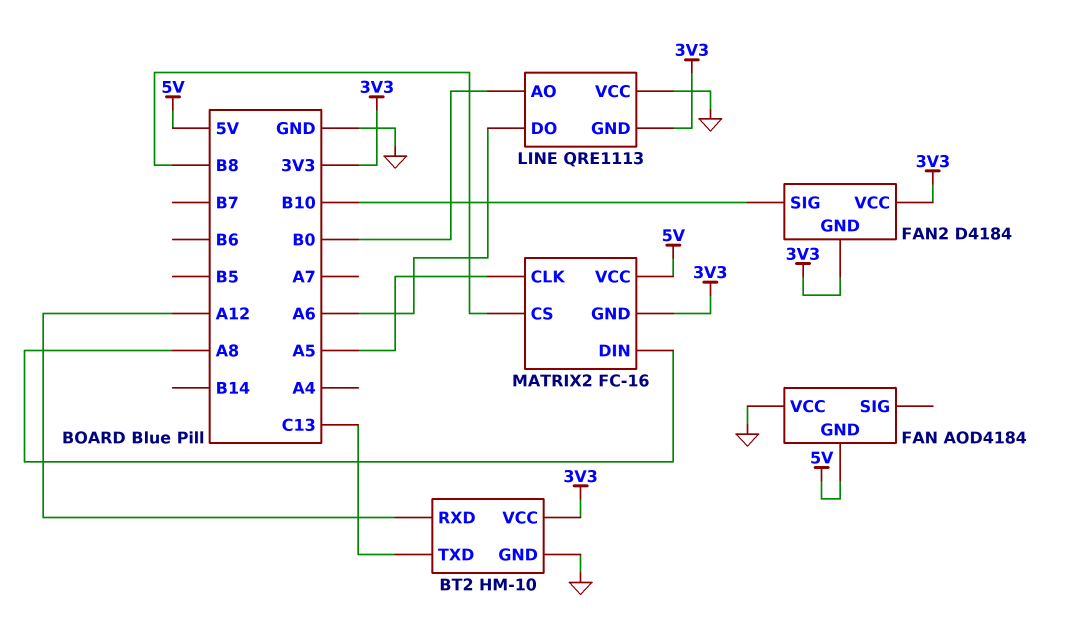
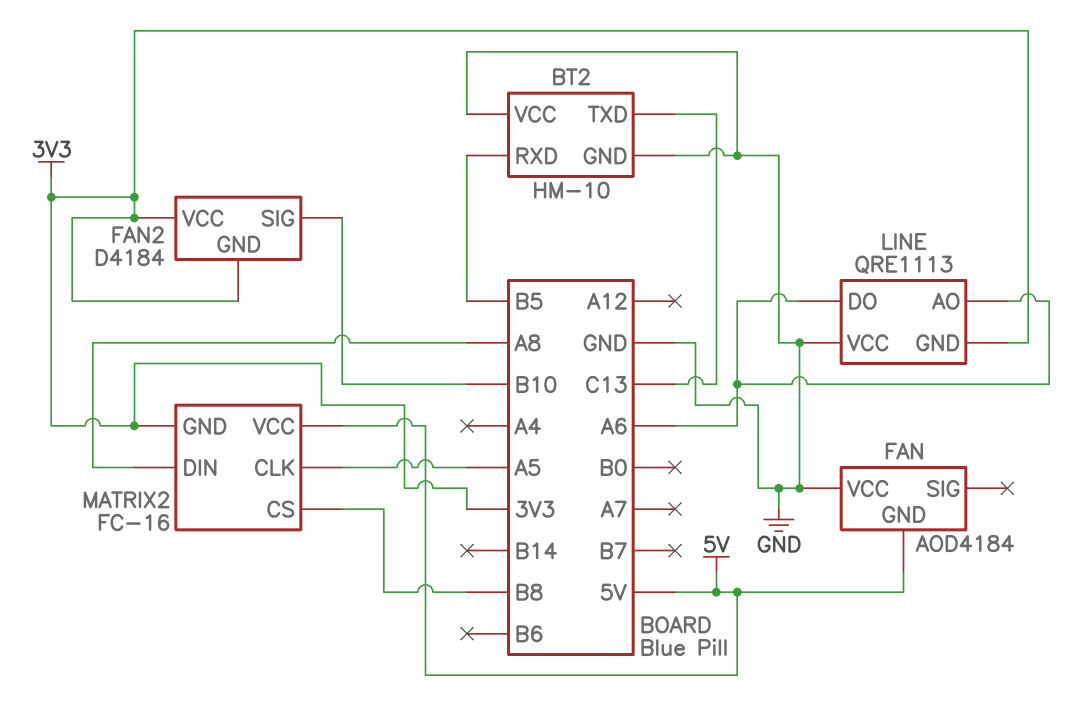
BT2 pin RXD: A12 -> B5
BT2 pin VCC: 3V3 -> GND
LINE pin AO: B0 -> A6

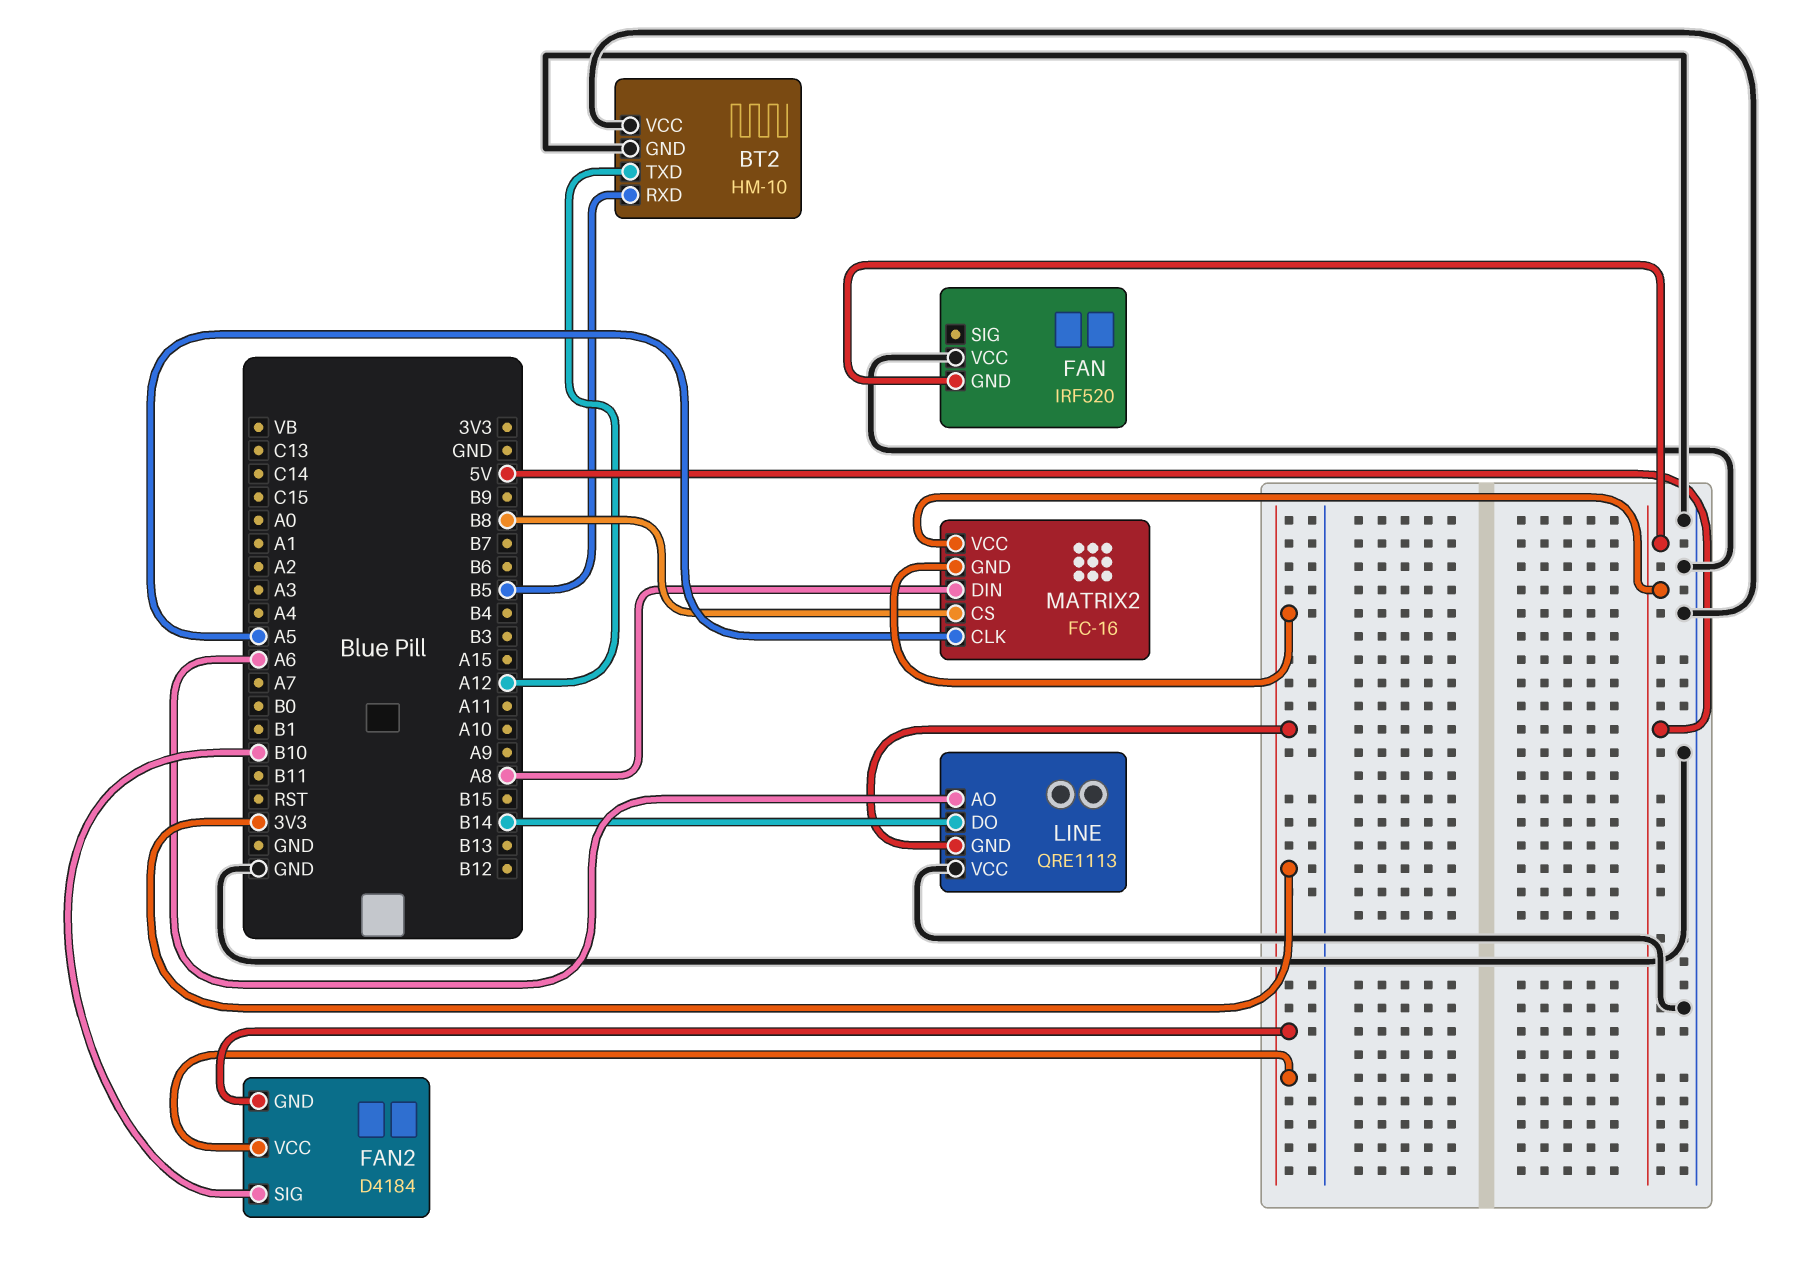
BT2 pin TXD: C13 -> A12
FAN: AOD4184 -> IRF520
LINE pin DO: A6 -> B14

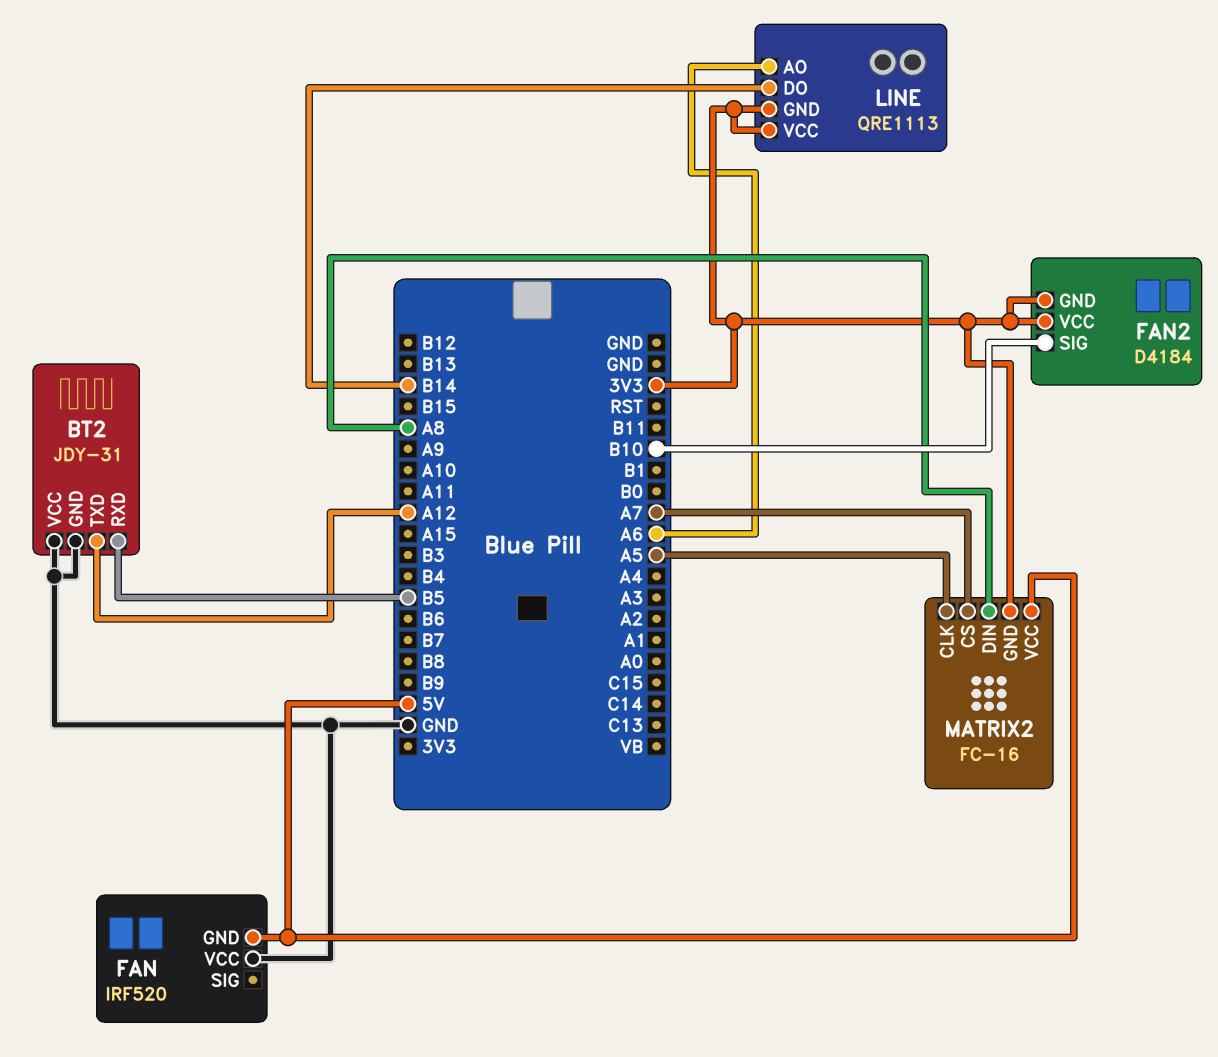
BT2: HM-10 -> JDY-31
LINE pin VCC: GND -> 3V3
MATRIX2 pin CS: B8 -> A7

